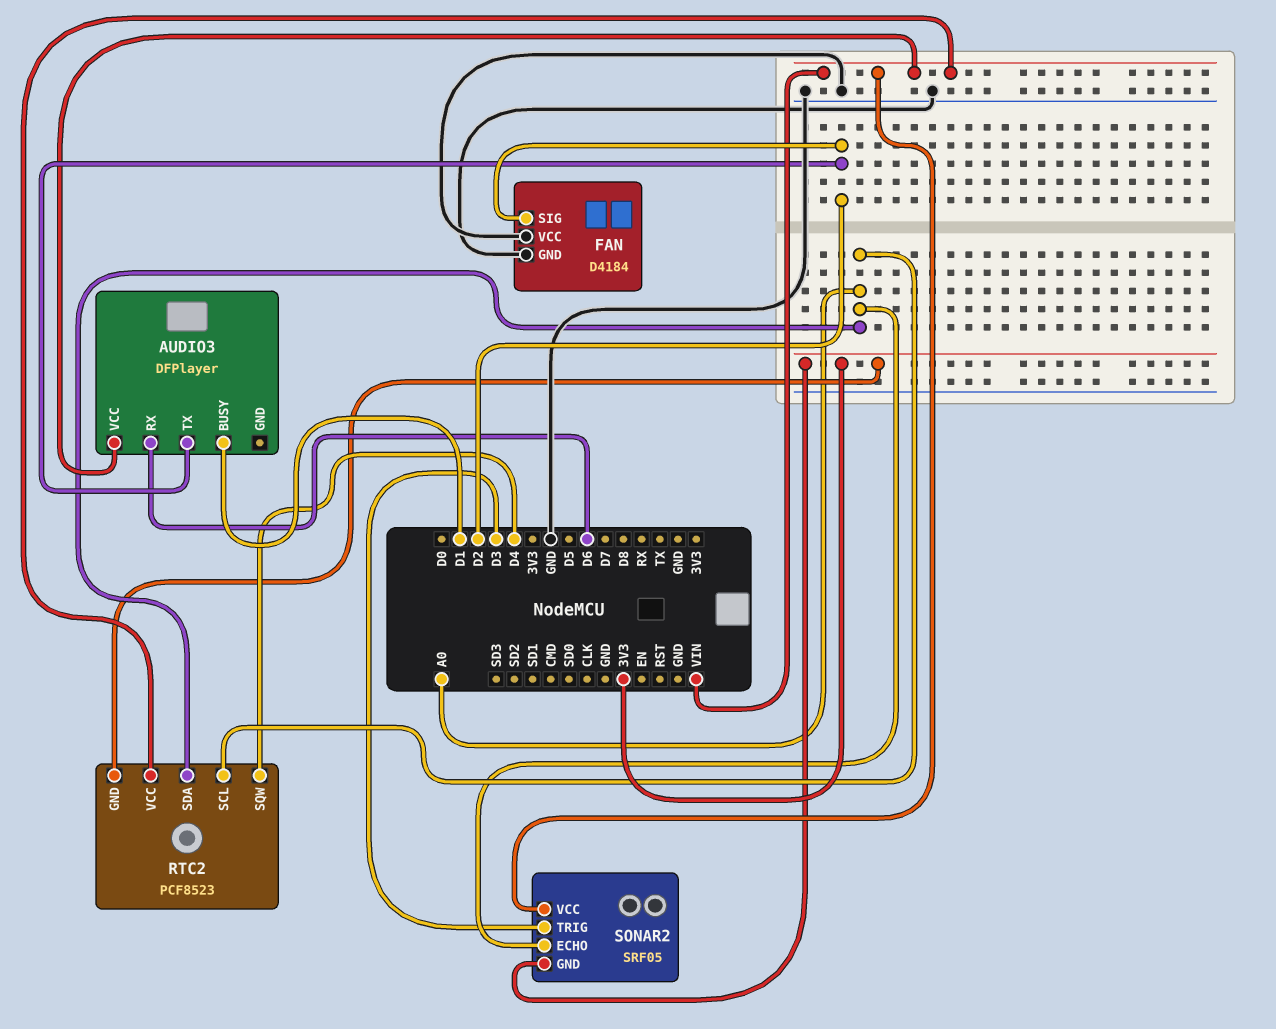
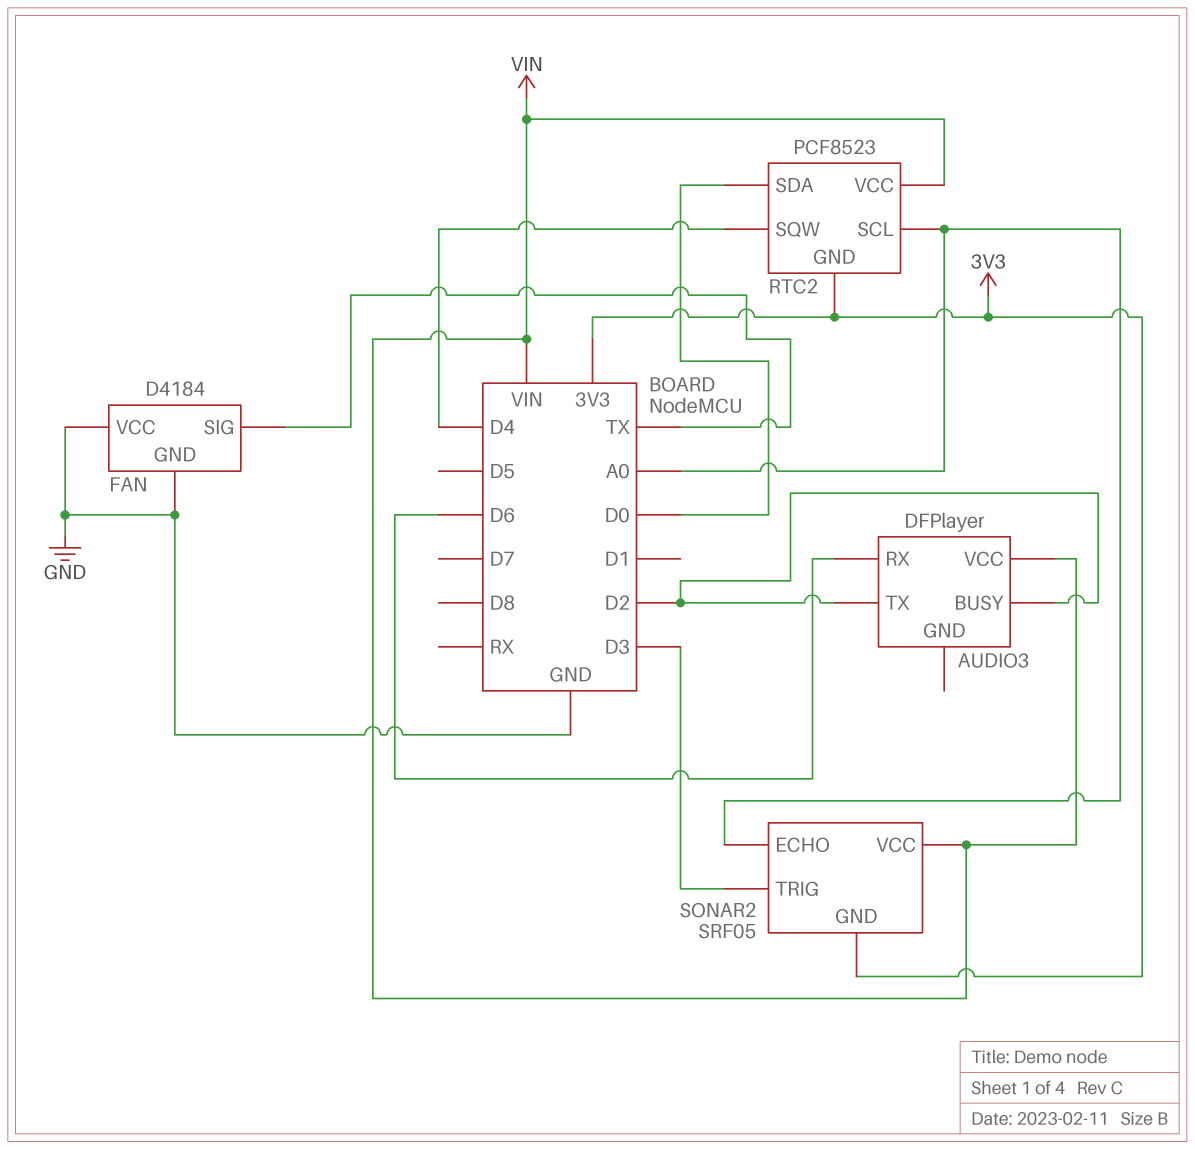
AUDIO3 pin BUSY: D1 -> D2
FAN pin SIG: D2 -> TX
RTC2 pin SDA: A0 -> D0

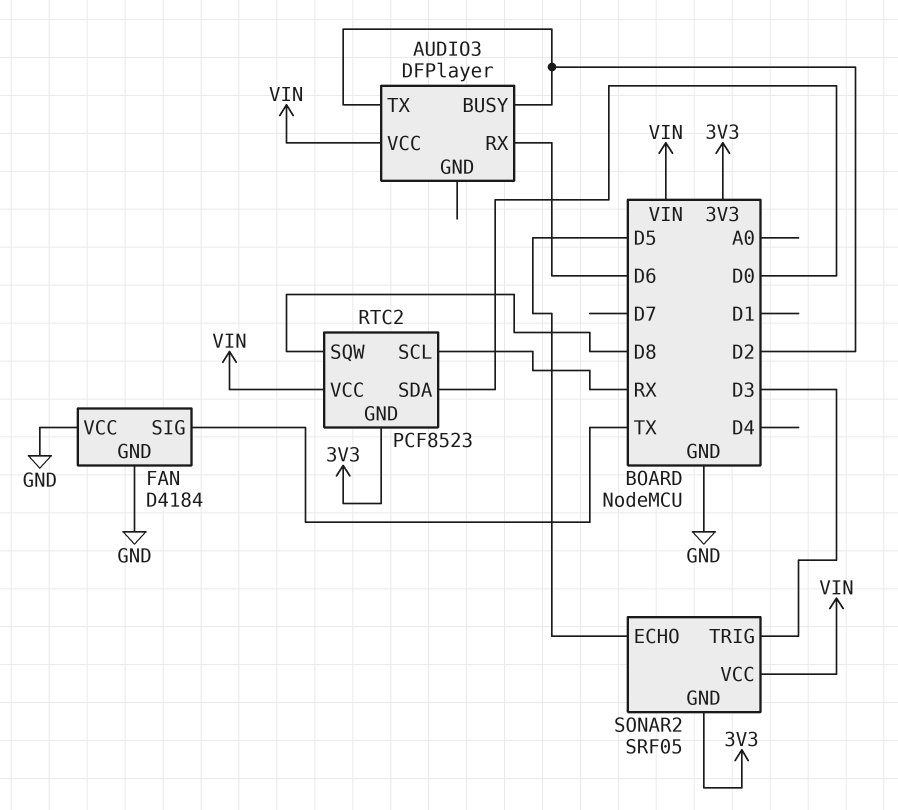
RTC2 pin SCL: A0 -> RX
RTC2 pin SQW: D4 -> D8
SONAR2 pin ECHO: A0 -> D5

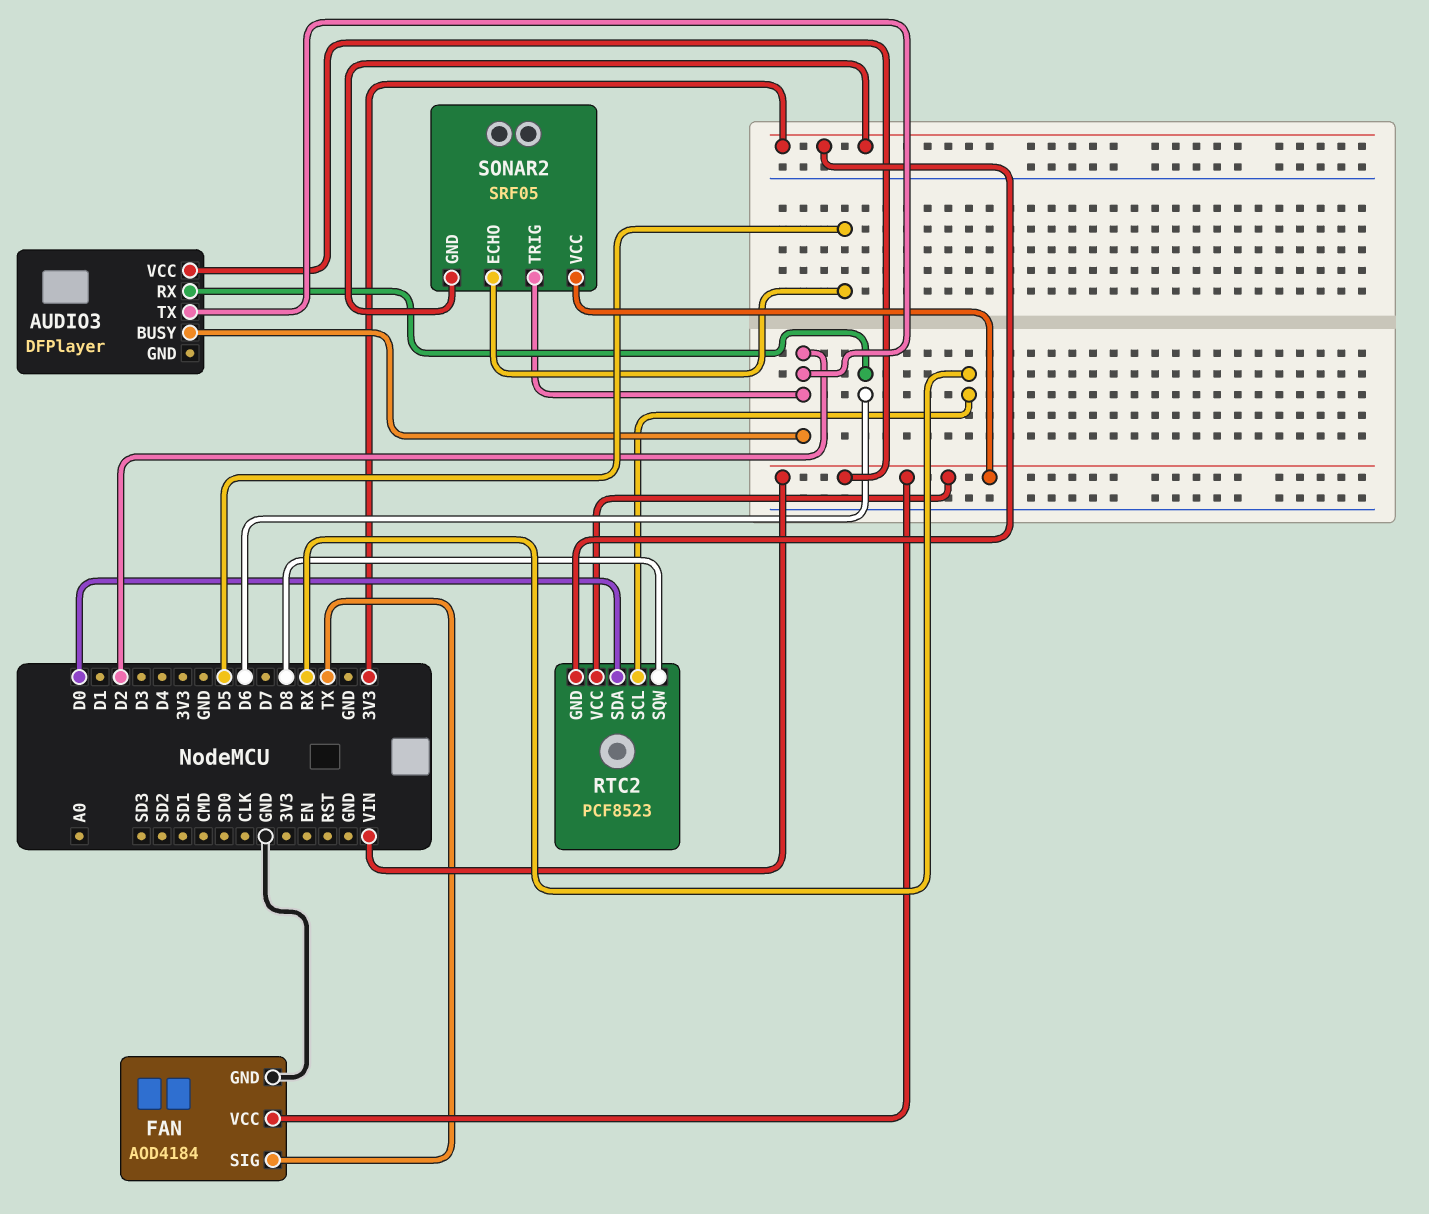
FAN: D4184 -> AOD4184
FAN pin VCC: GND -> VIN
SONAR2 pin TRIG: D3 -> D2

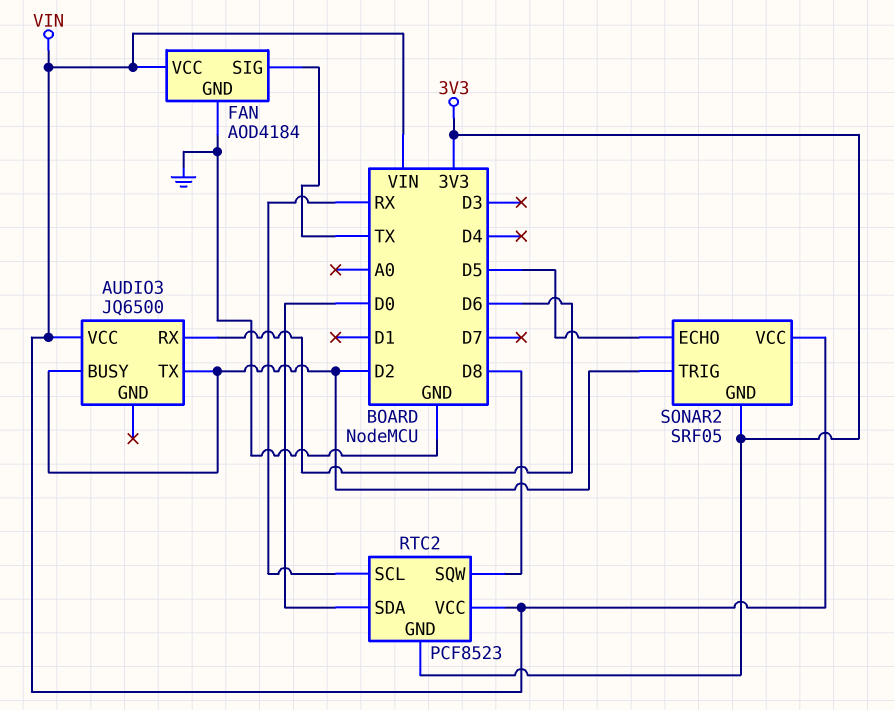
AUDIO3: DFPlayer -> JQ6500

